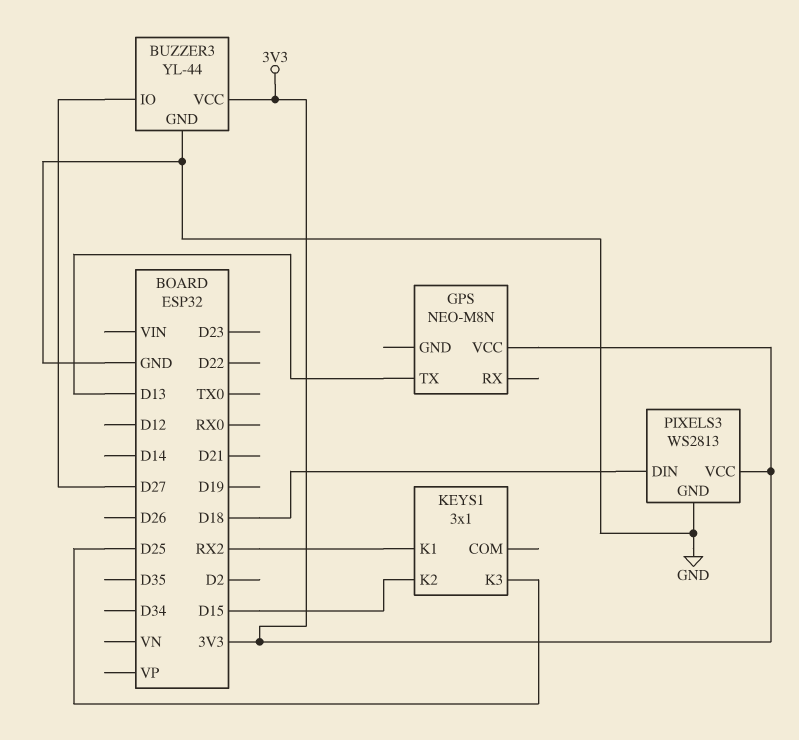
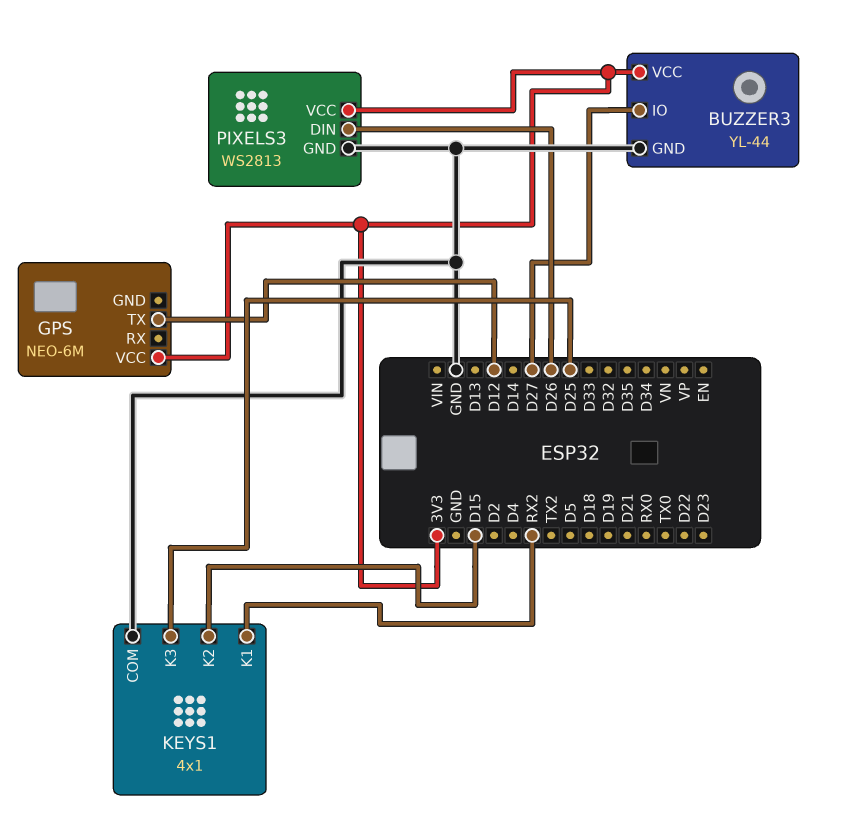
GPS: NEO-M8N -> NEO-6M
GPS pin TX: D13 -> D12
KEYS1: 3x1 -> 4x1
KEYS1 pin COM: none -> GND
PIXELS3 pin DIN: D18 -> D26

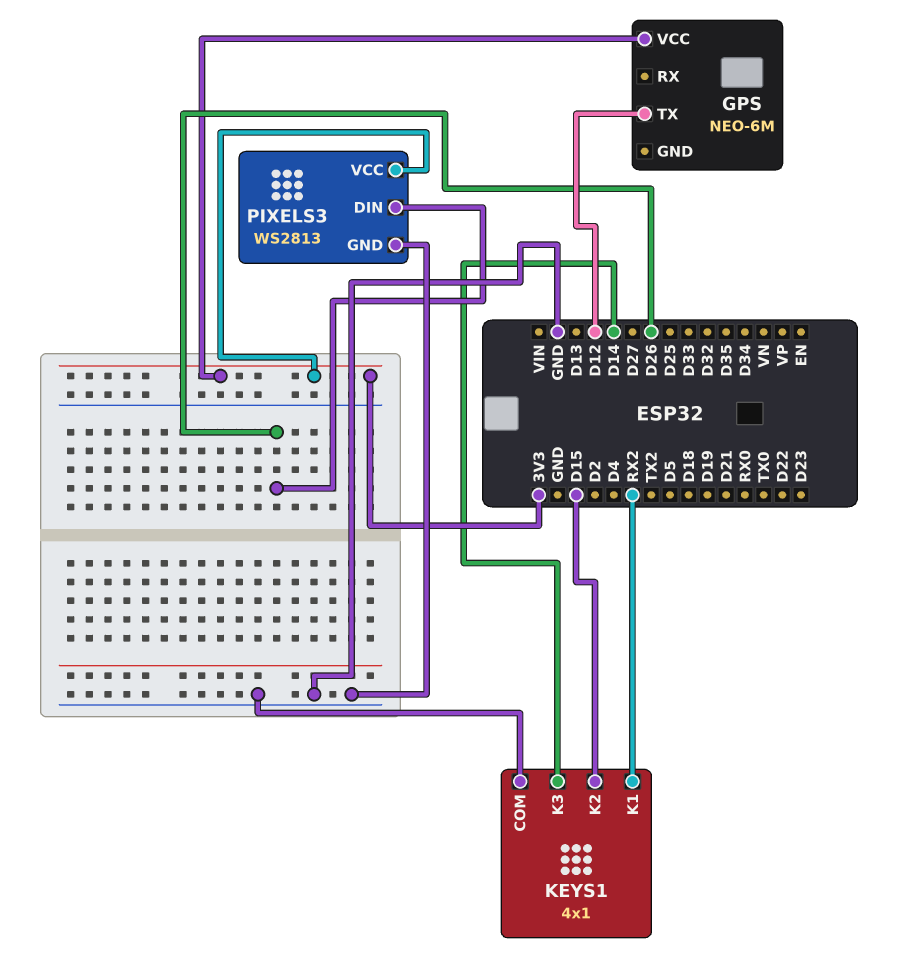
BUZZER3: YL-44 -> none
BUZZER3 pin GND: GND -> none
BUZZER3 pin IO: D27 -> none
BUZZER3 pin VCC: 3V3 -> none
KEYS1 pin K3: D25 -> D14

